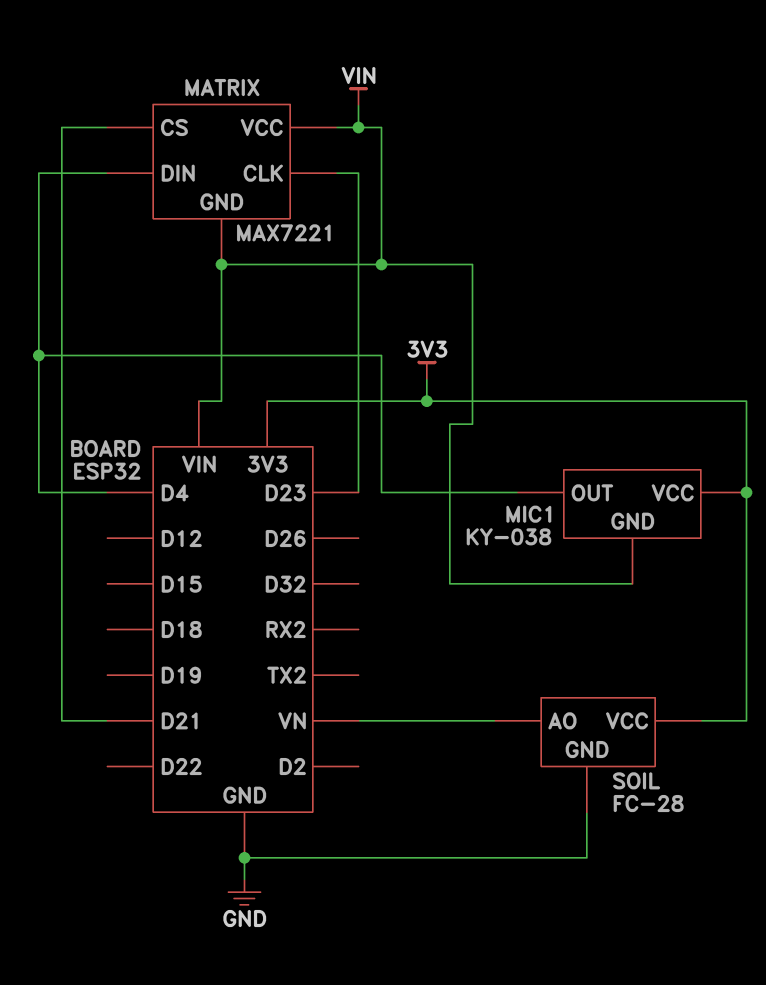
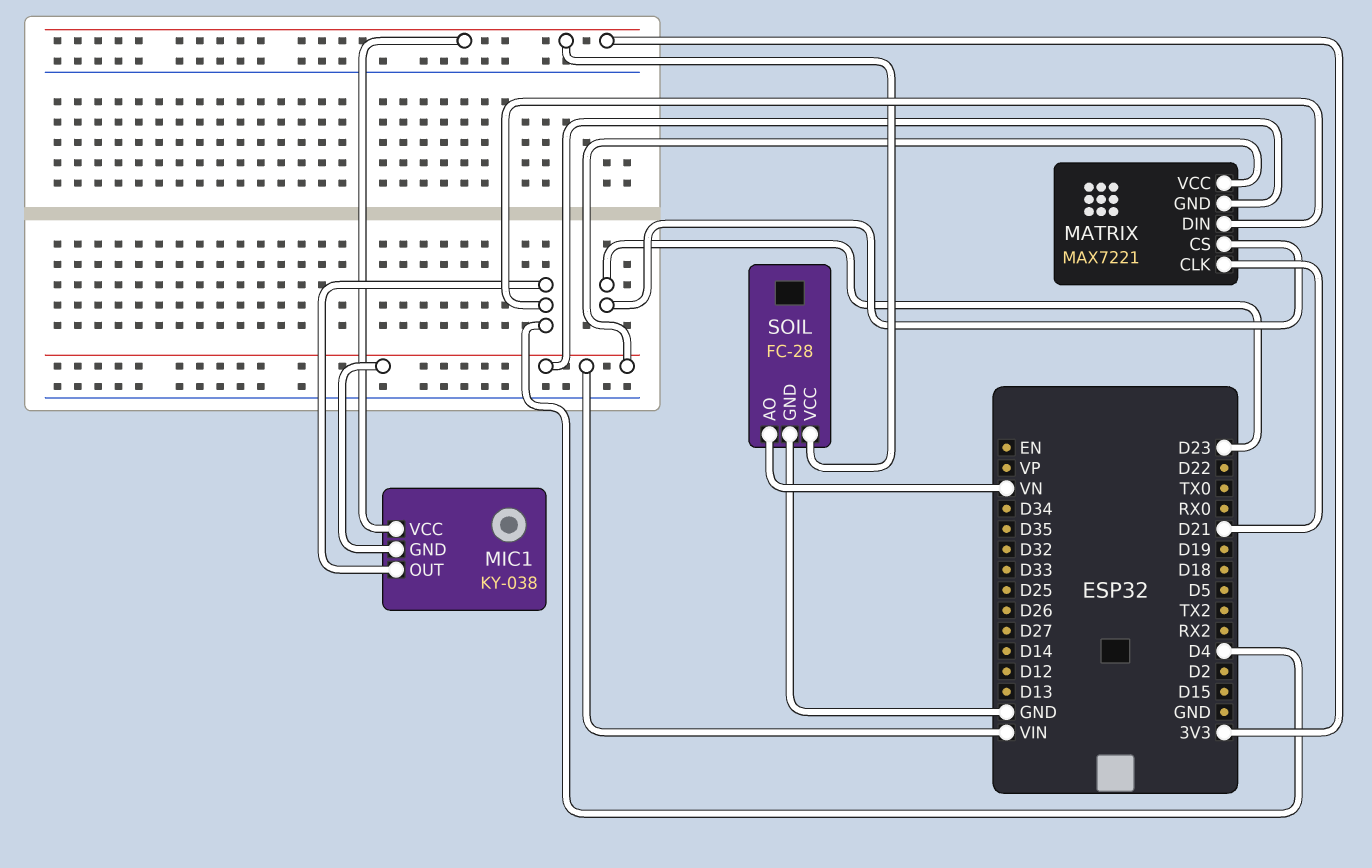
MATRIX pin CLK: D23 -> D21
MATRIX pin CS: D21 -> D23

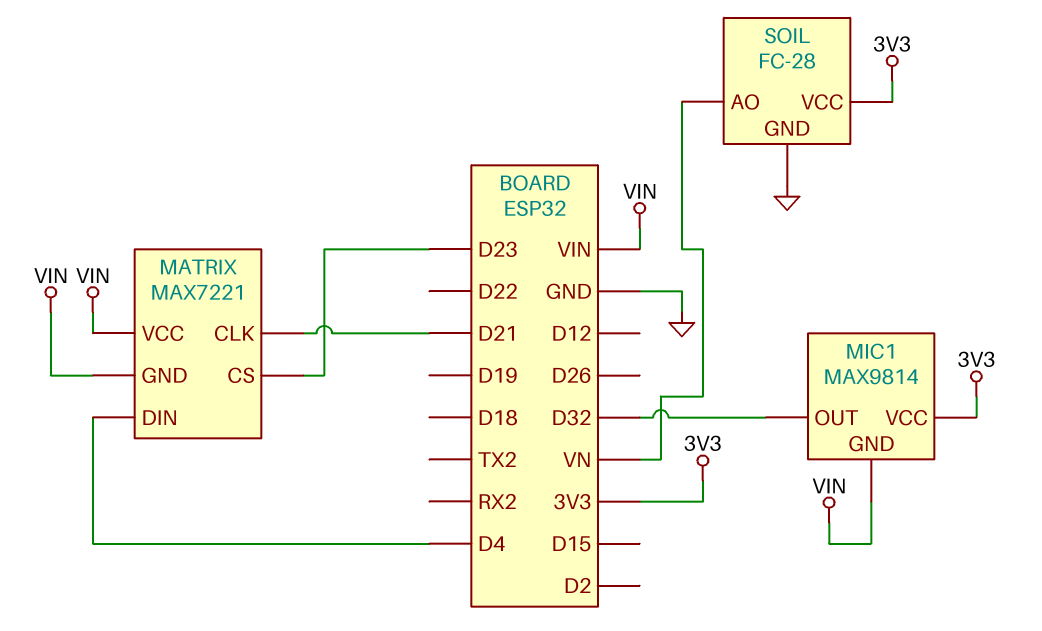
MIC1: KY-038 -> MAX9814
MIC1 pin OUT: D4 -> D32

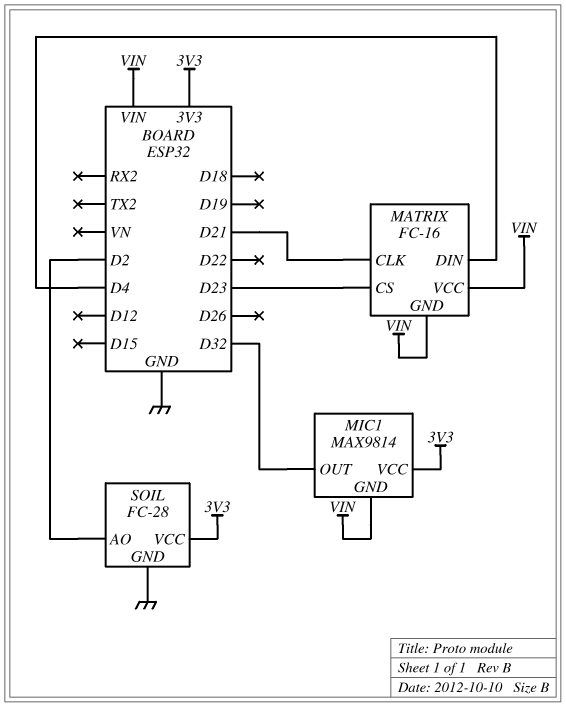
MATRIX: MAX7221 -> FC-16
SOIL pin AO: VN -> D2

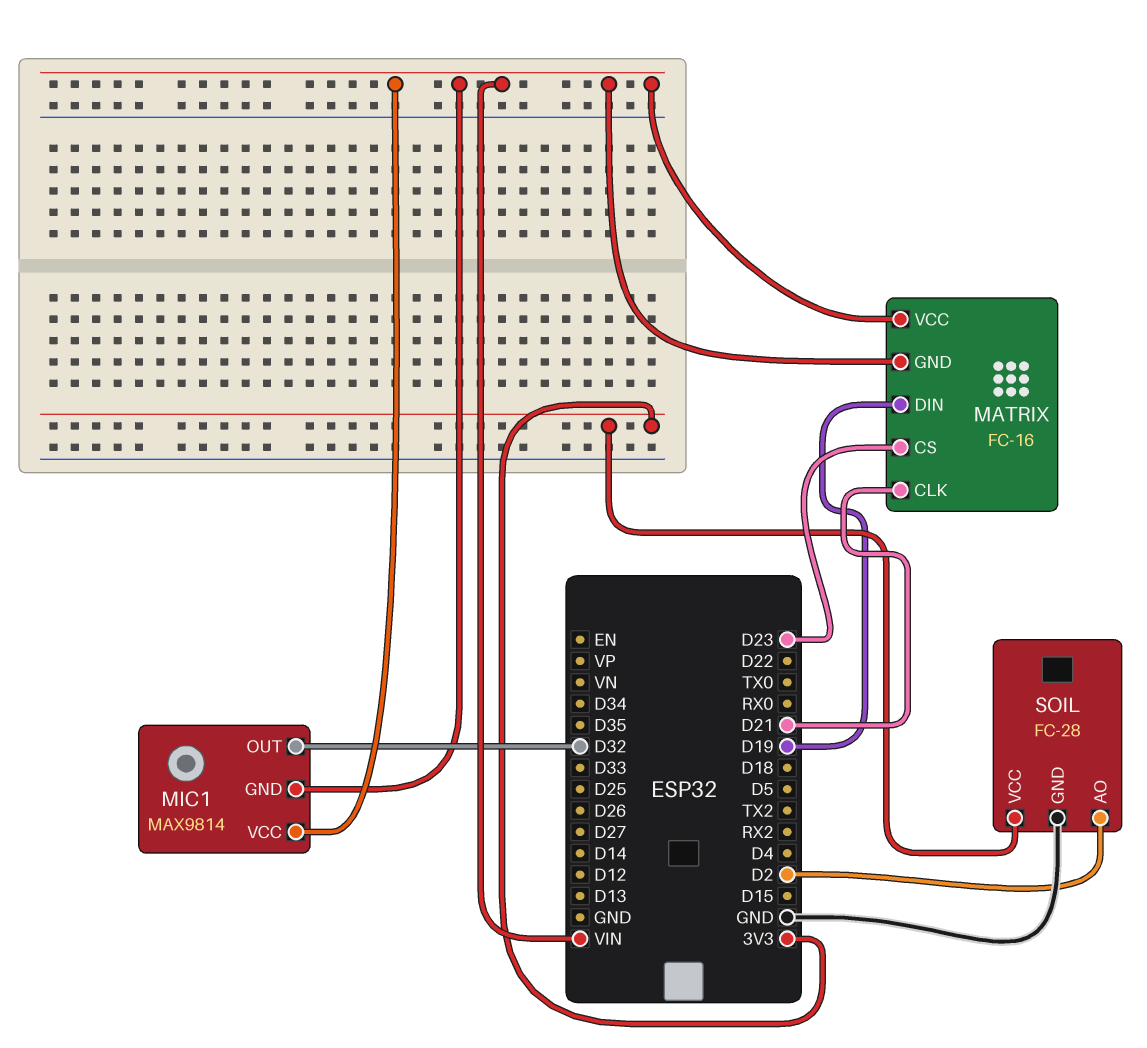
MATRIX pin DIN: D4 -> D19
MIC1 pin VCC: 3V3 -> VIN

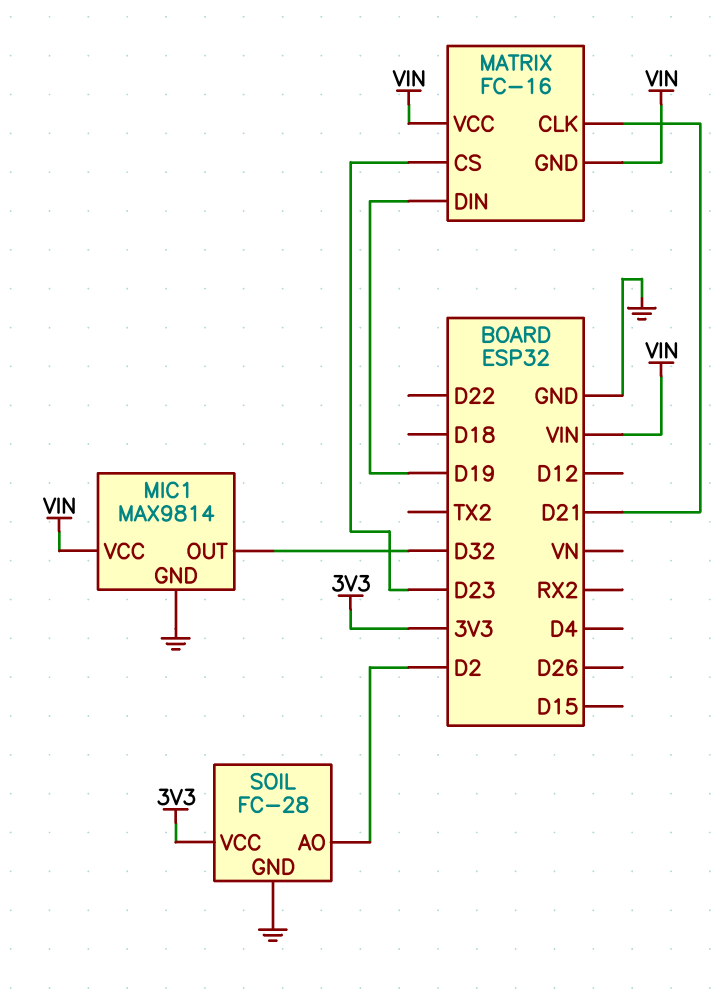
MIC1 pin GND: VIN -> GND

